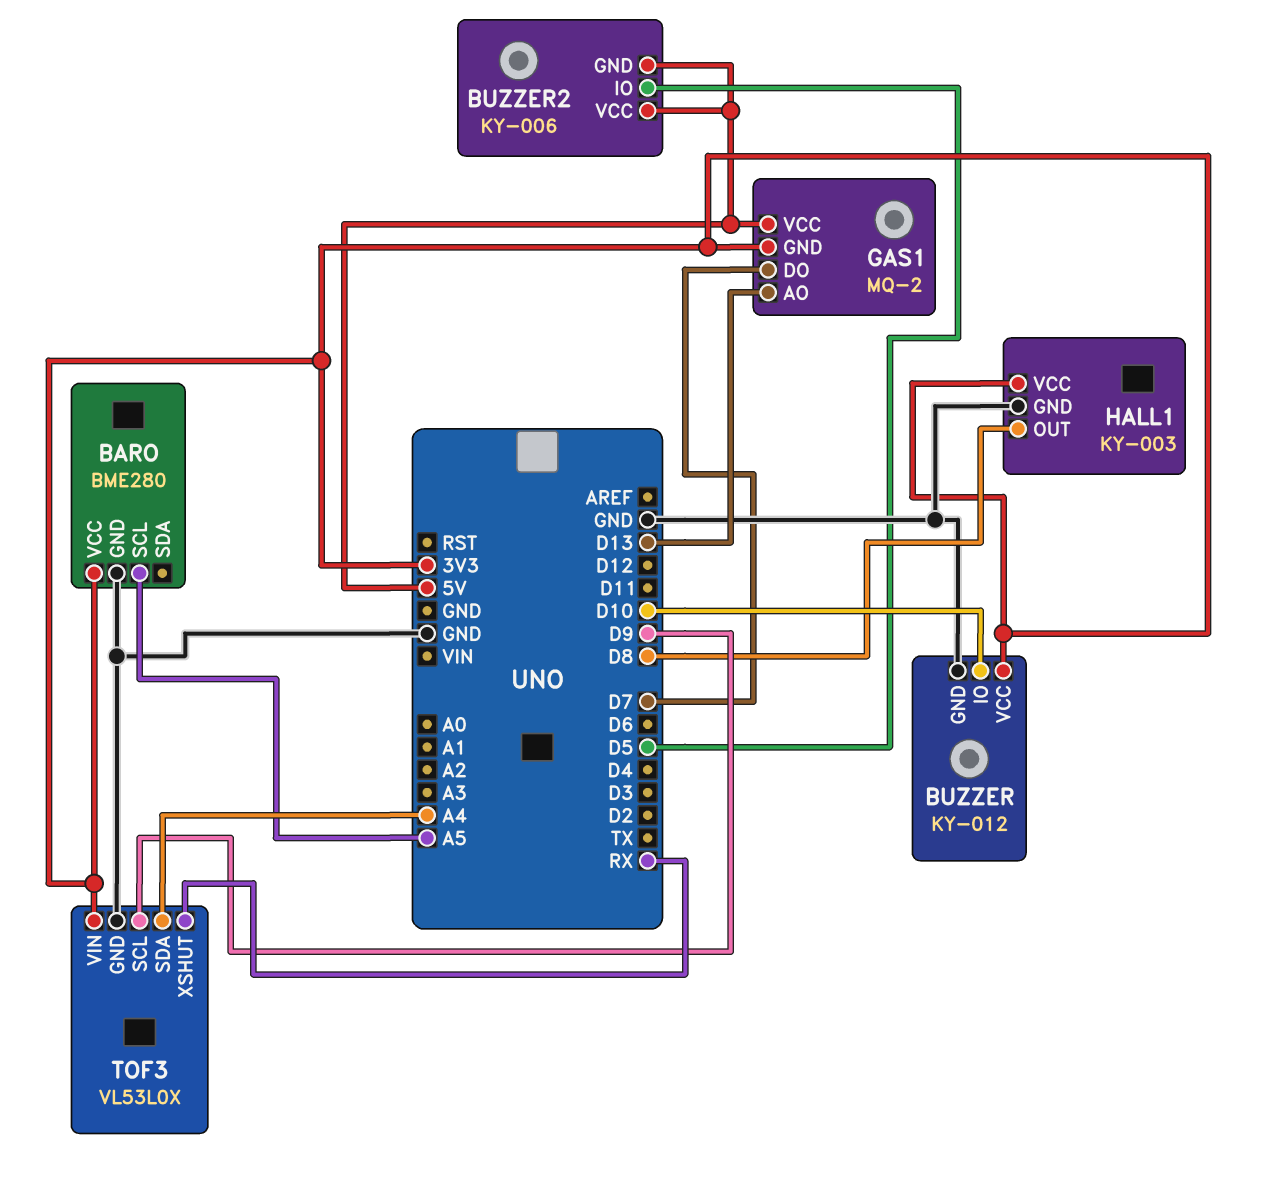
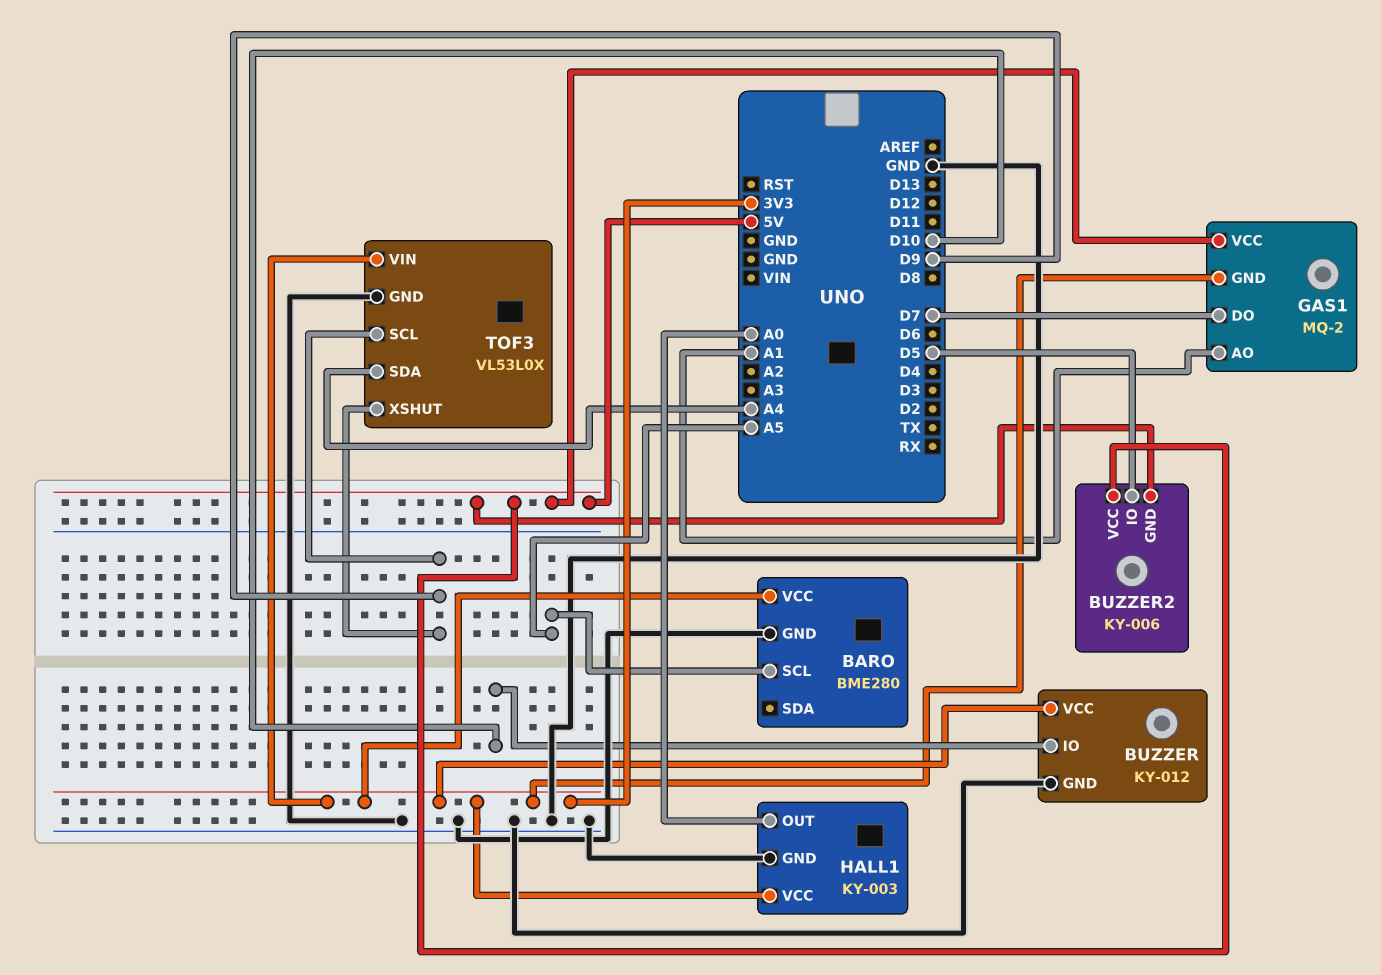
GAS1 pin AO: D13 -> A1
HALL1 pin OUT: D8 -> A0
TOF3 pin XSHUT: RX -> D9

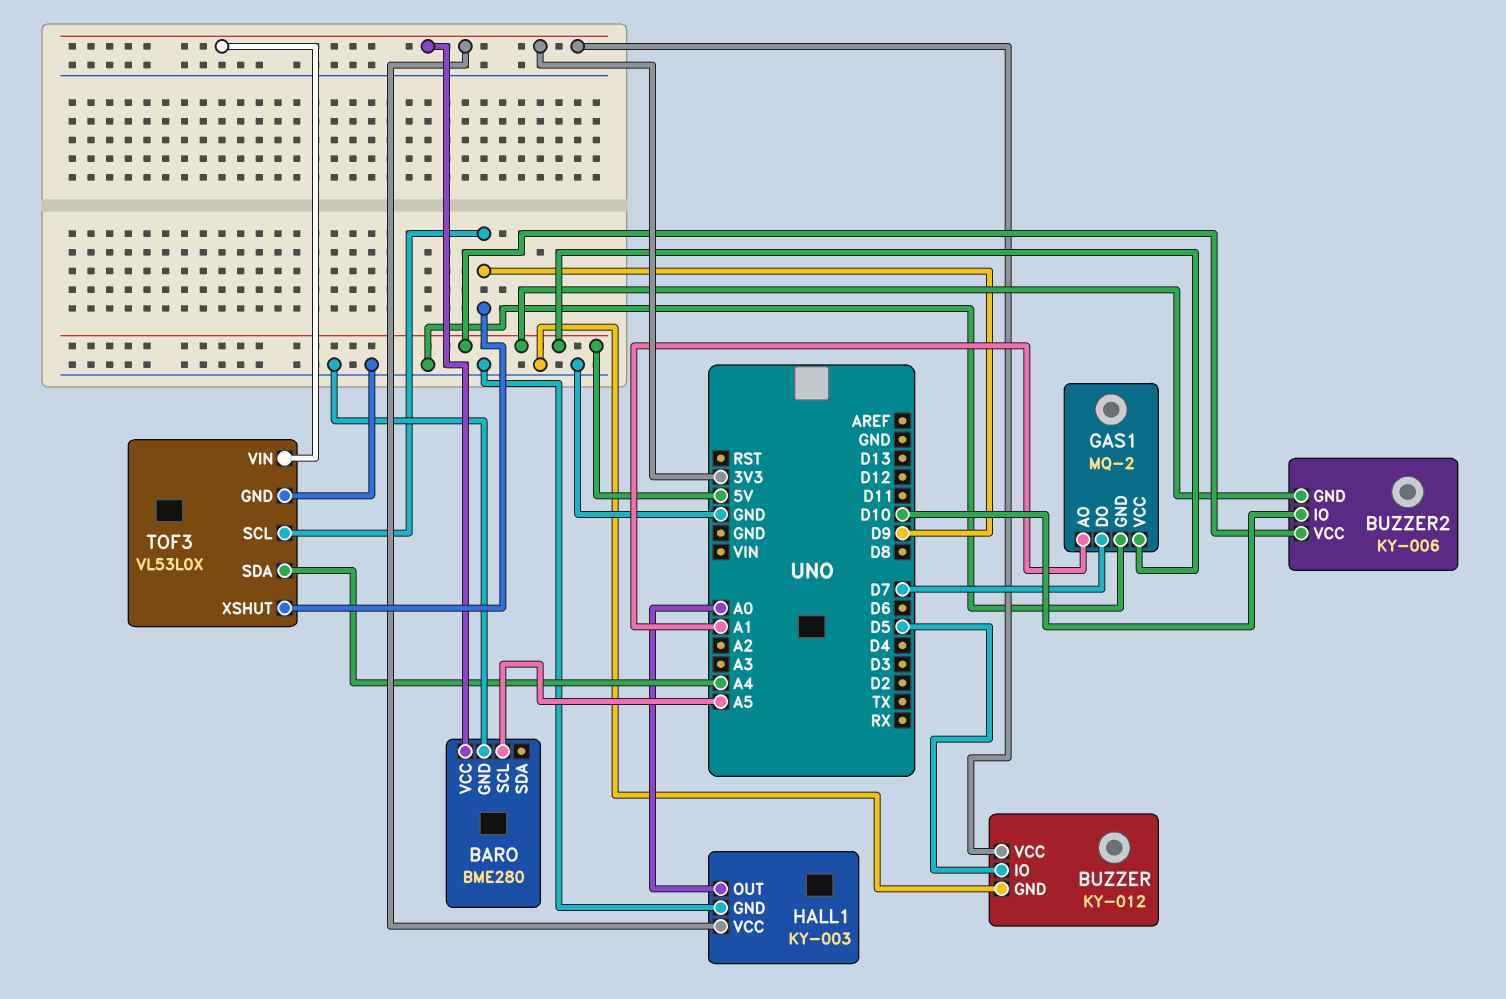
BUZZER pin IO: D10 -> D5
BUZZER2 pin IO: D5 -> D10
GAS1 pin GND: 3V3 -> GND

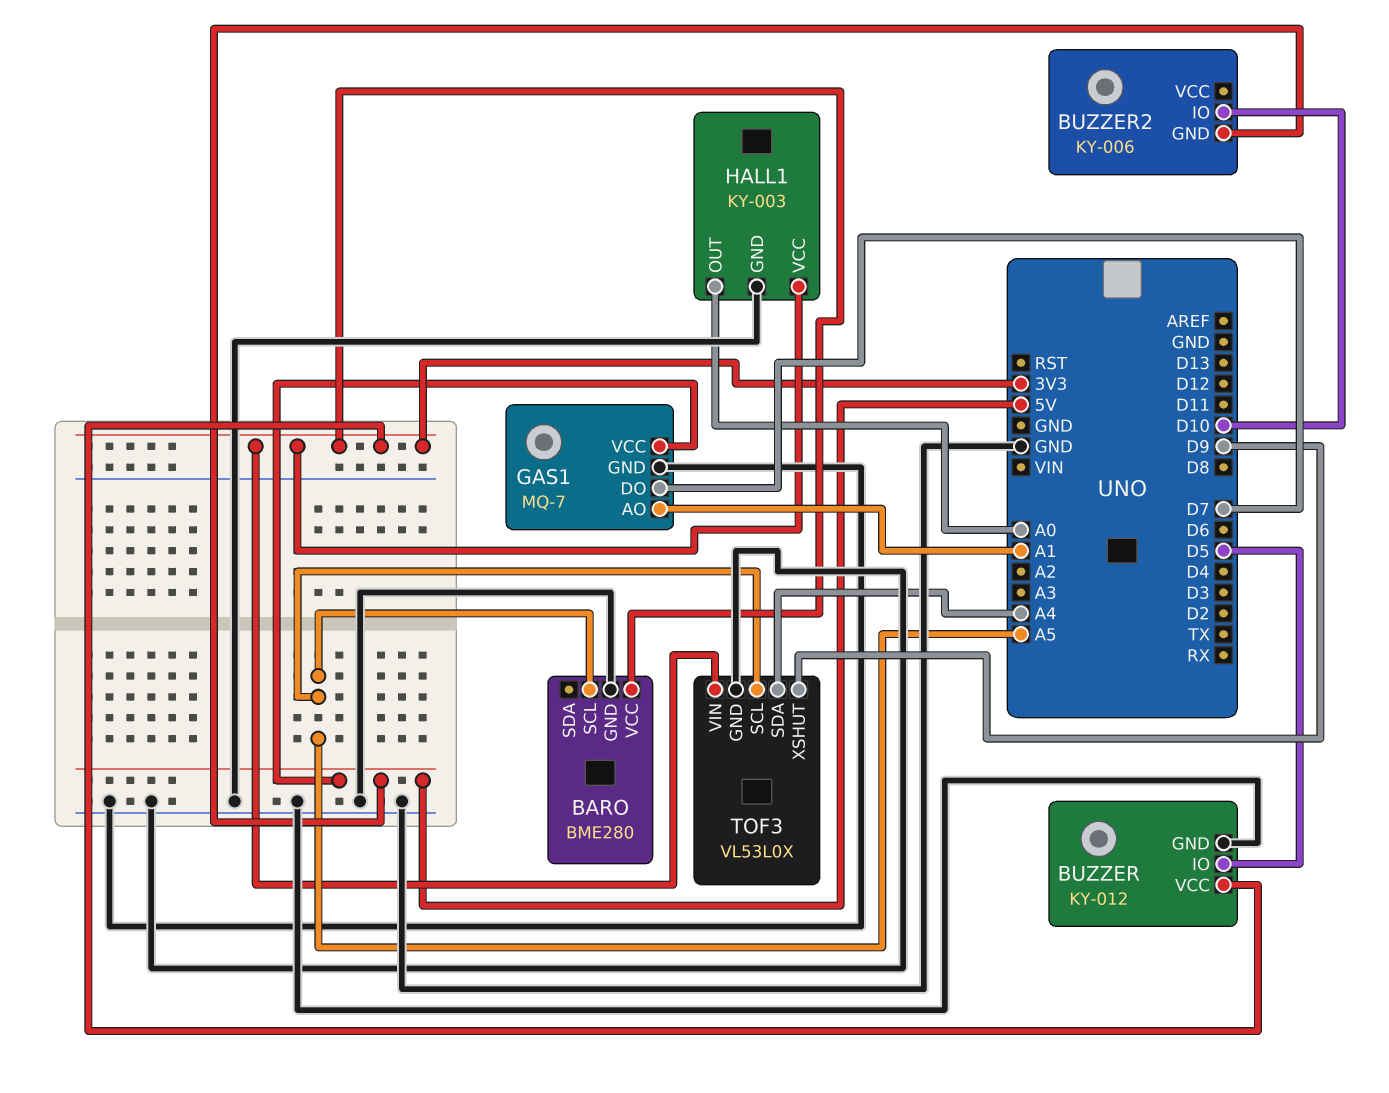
BUZZER2 pin VCC: 5V -> none
GAS1: MQ-2 -> MQ-7
TOF3 pin SCL: D9 -> A5

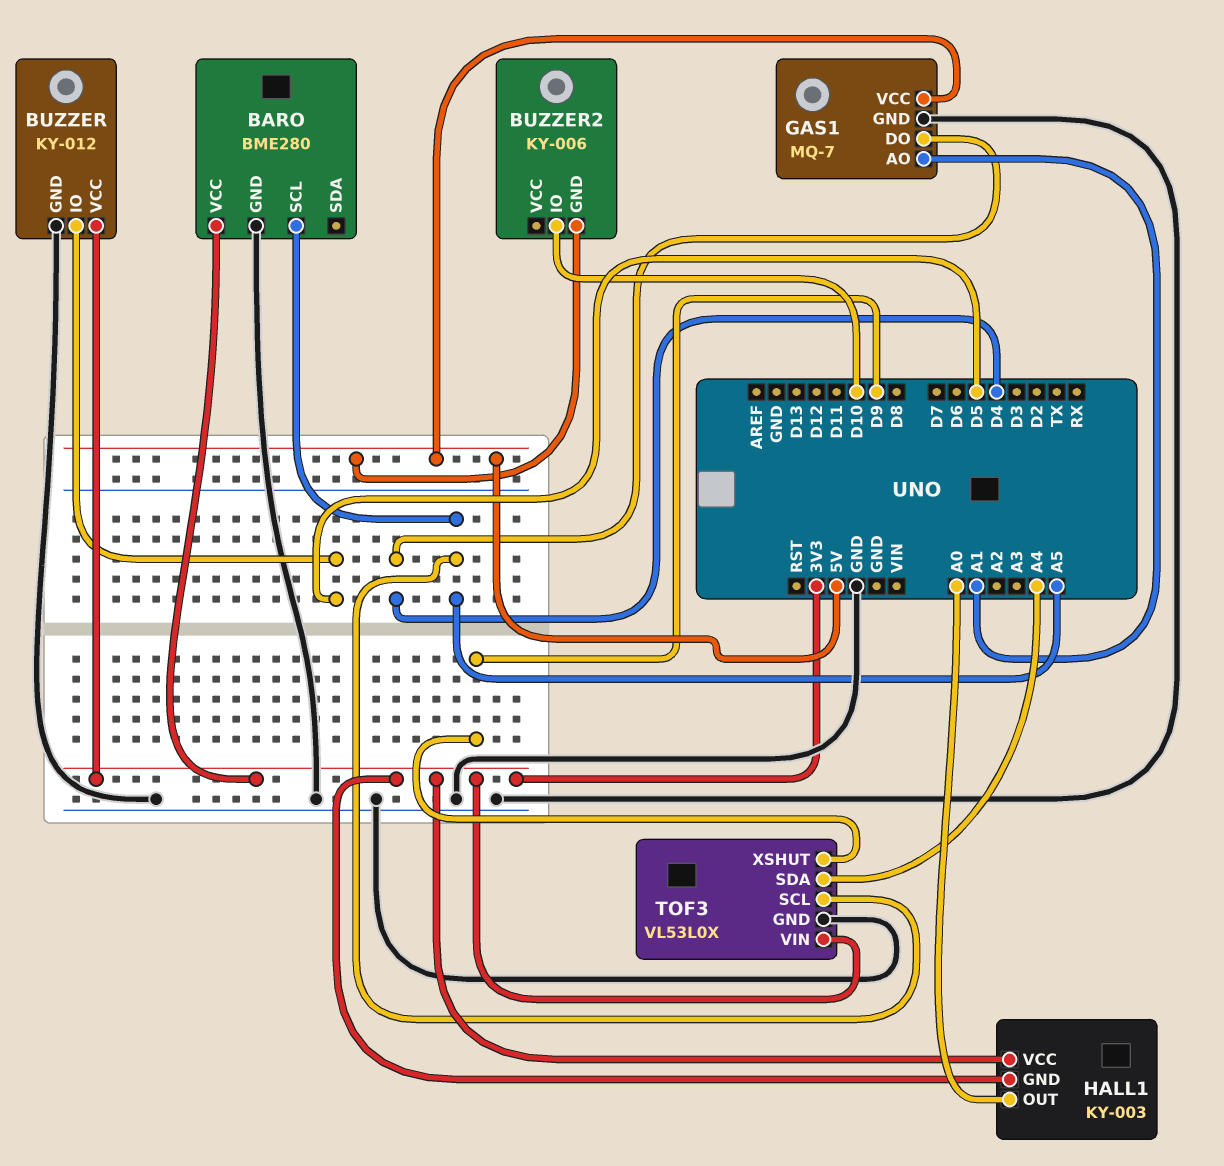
GAS1 pin DO: D7 -> D4
HALL1 pin GND: GND -> 3V3

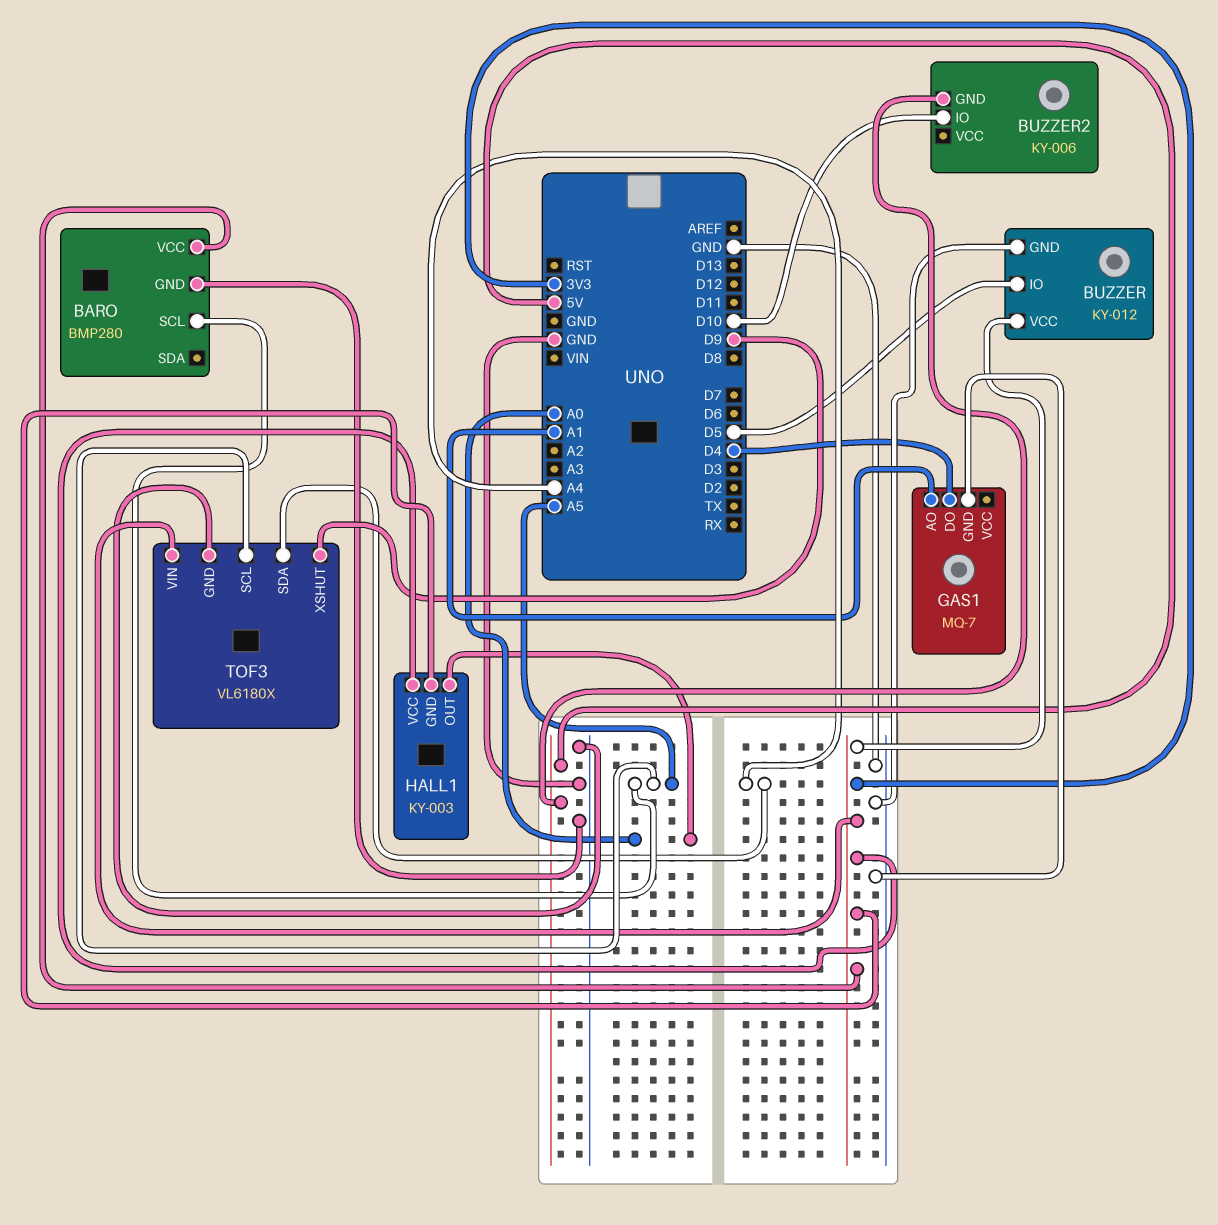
BARO: BME280 -> BMP280
GAS1 pin VCC: 5V -> none
TOF3: VL53L0X -> VL6180X

